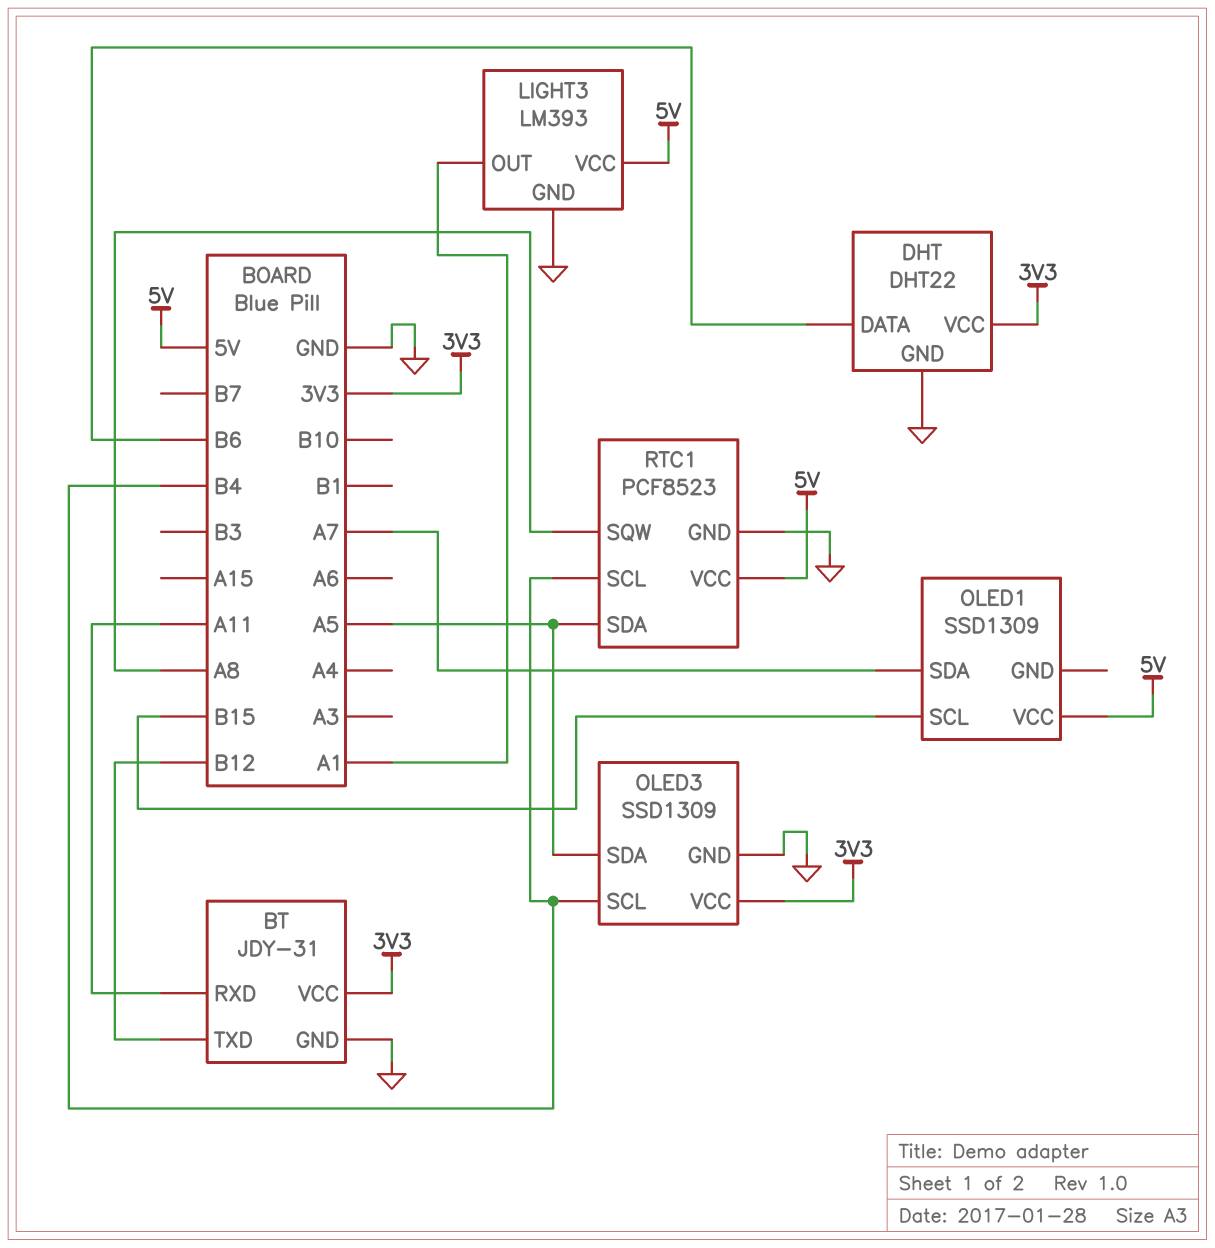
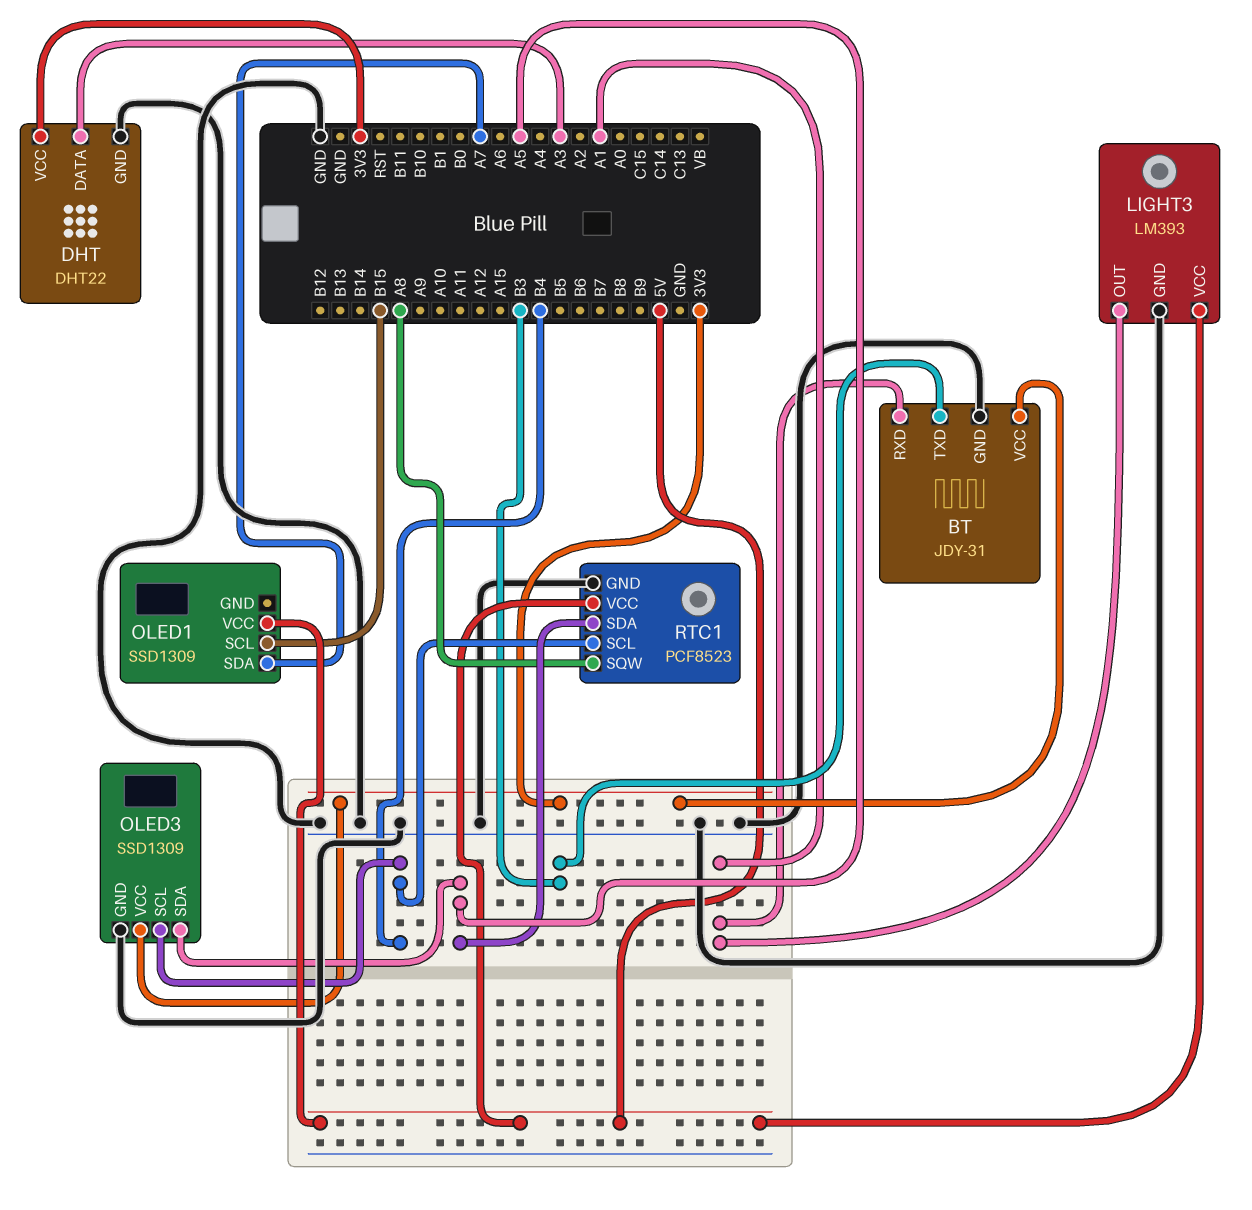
BT pin RXD: A11 -> A1
BT pin TXD: B12 -> B3
DHT pin DATA: B6 -> A3

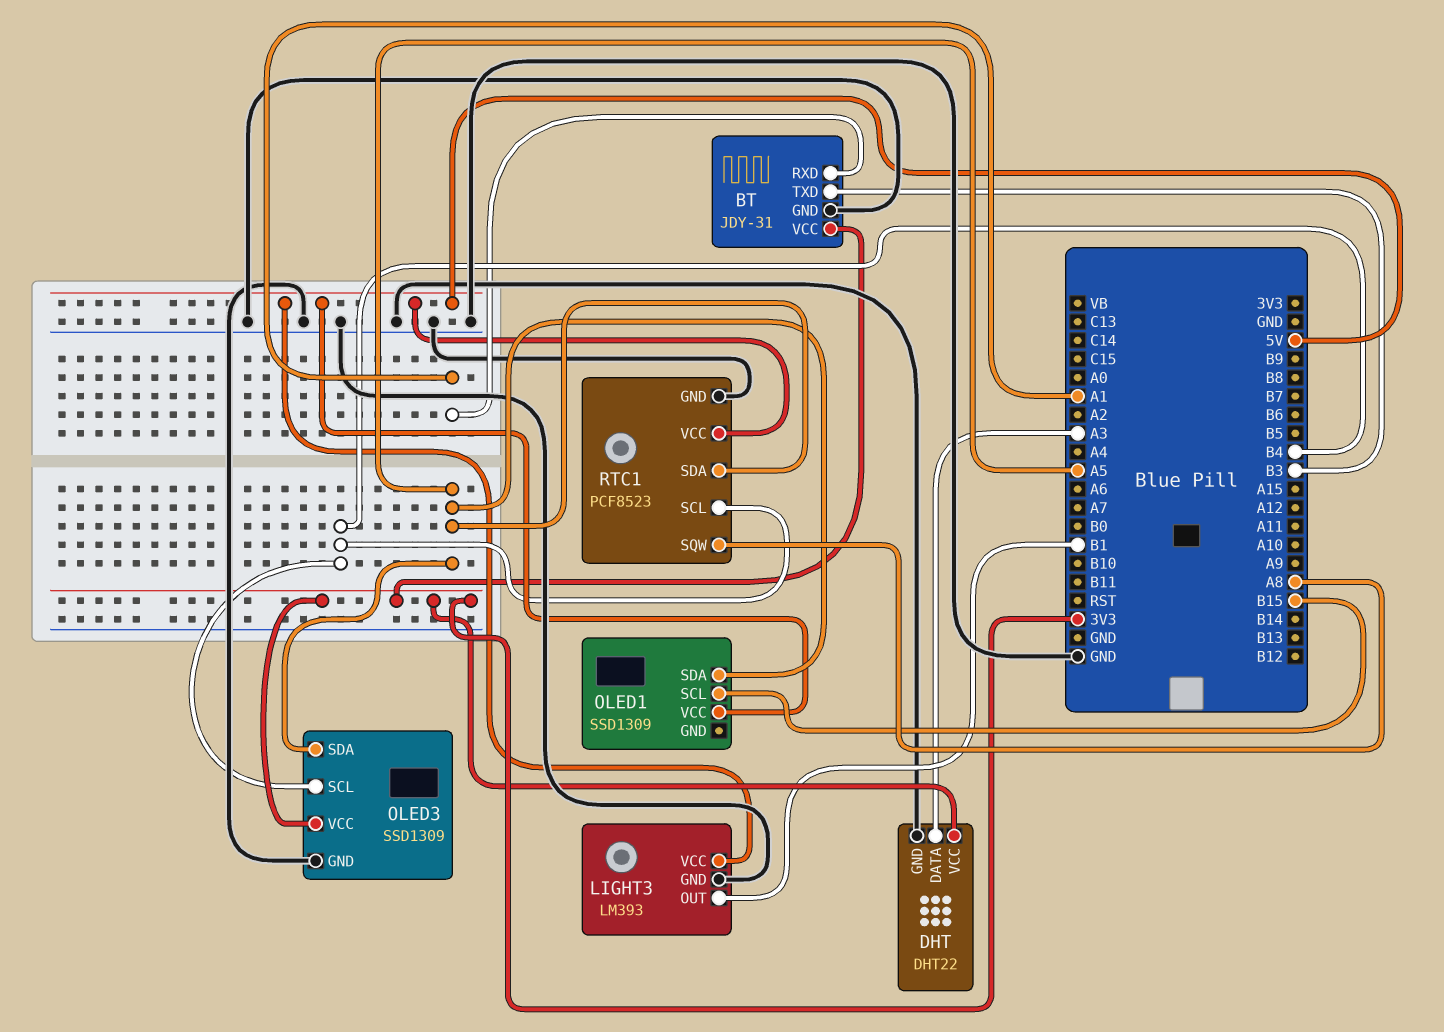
LIGHT3 pin OUT: A1 -> B1
OLED1 pin SDA: A7 -> A5

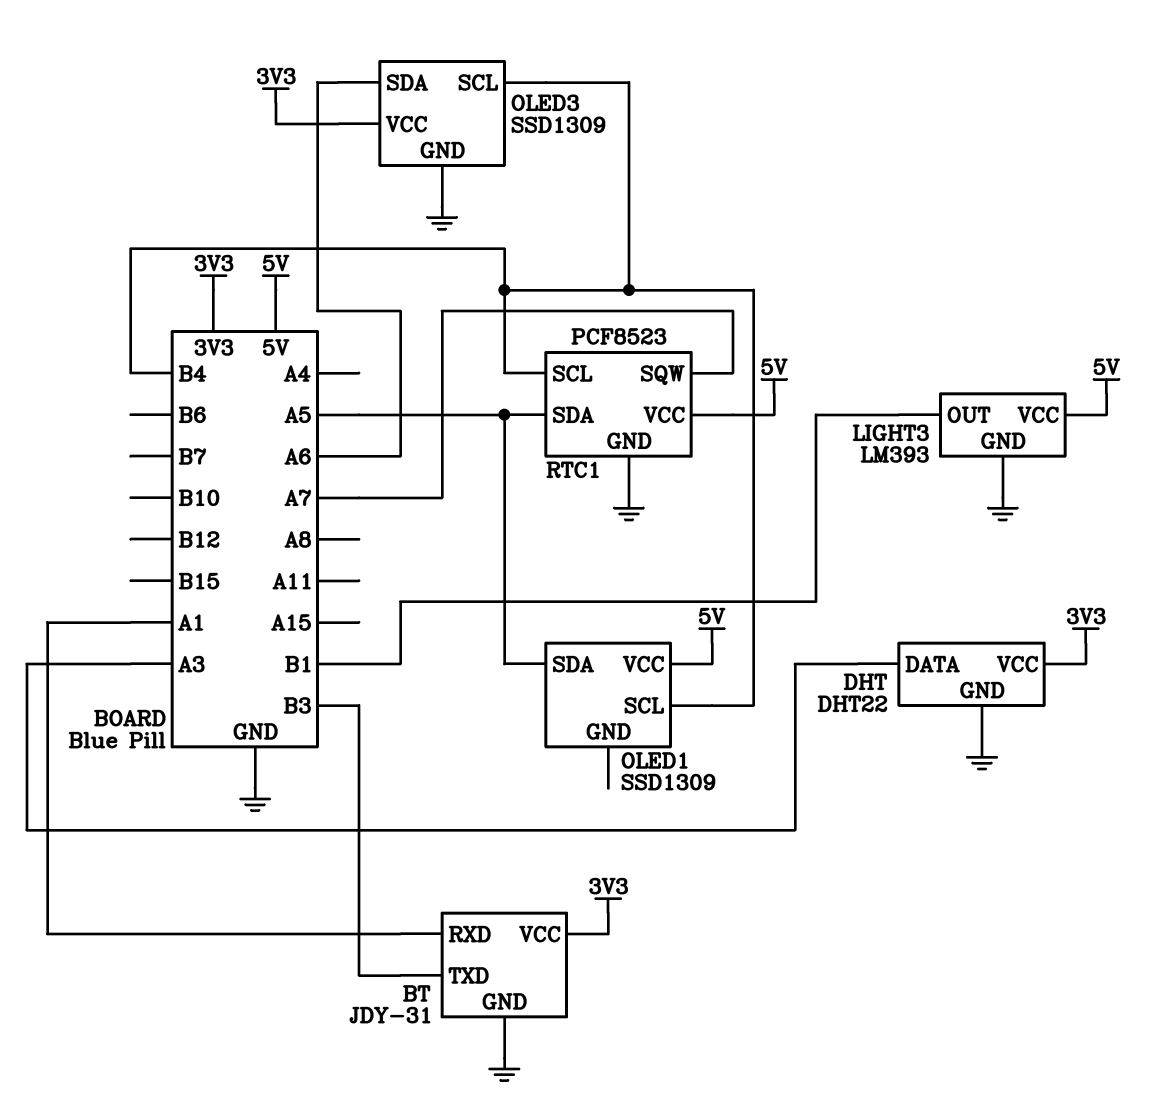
OLED1 pin SCL: B15 -> B4
OLED3 pin SDA: A5 -> A6
RTC1 pin SQW: A8 -> A7

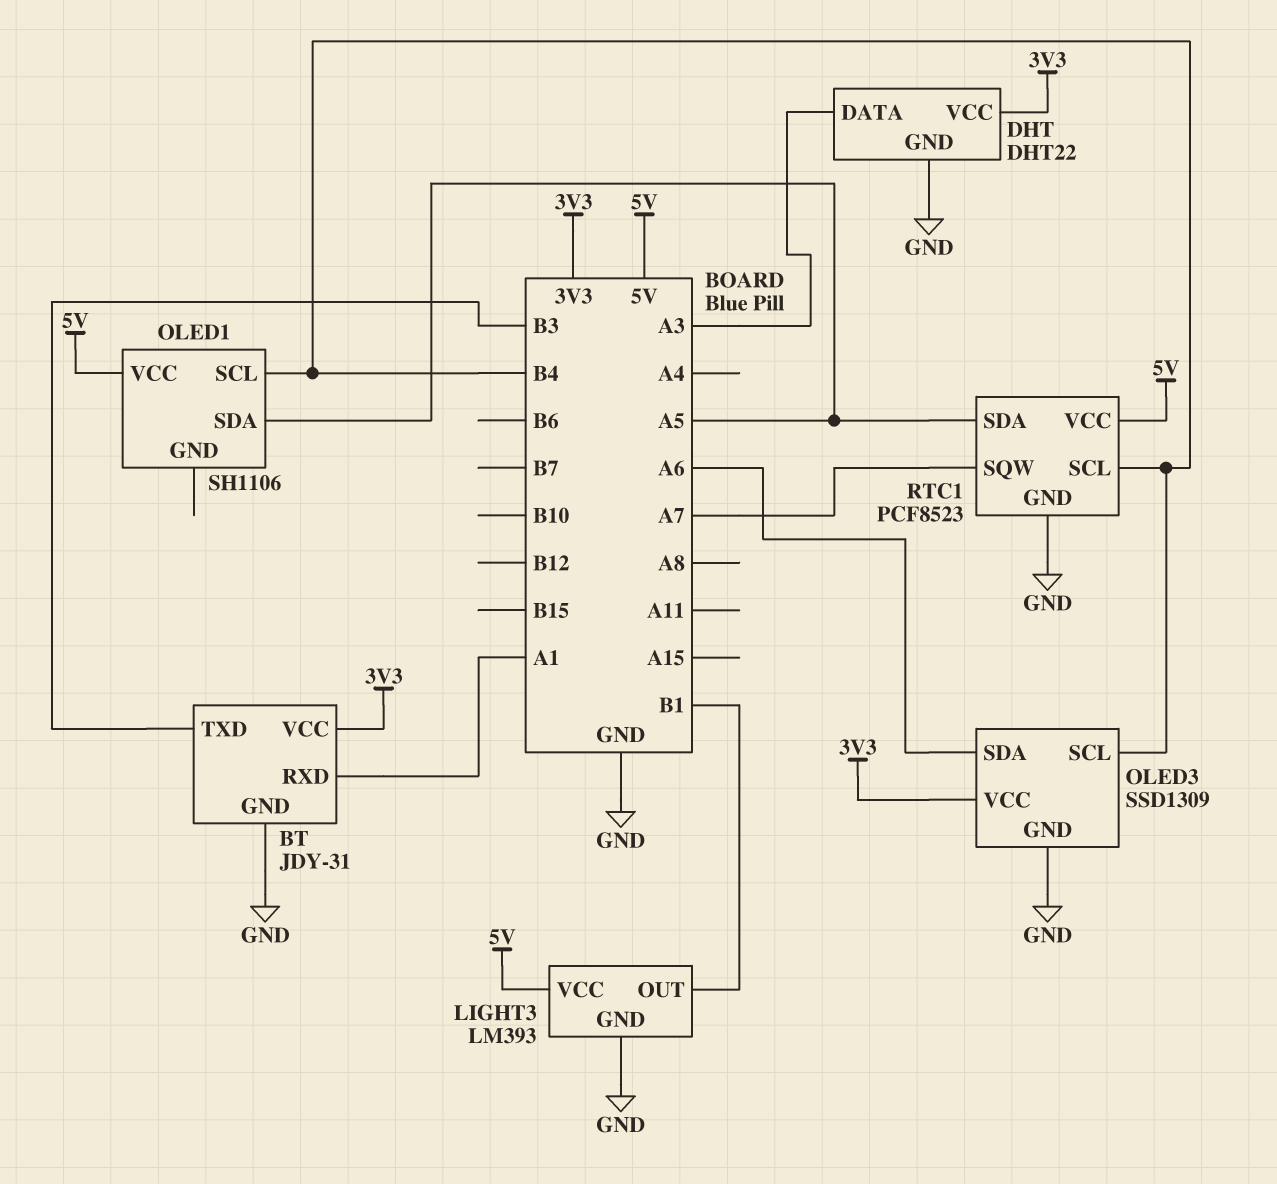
OLED1: SSD1309 -> SH1106

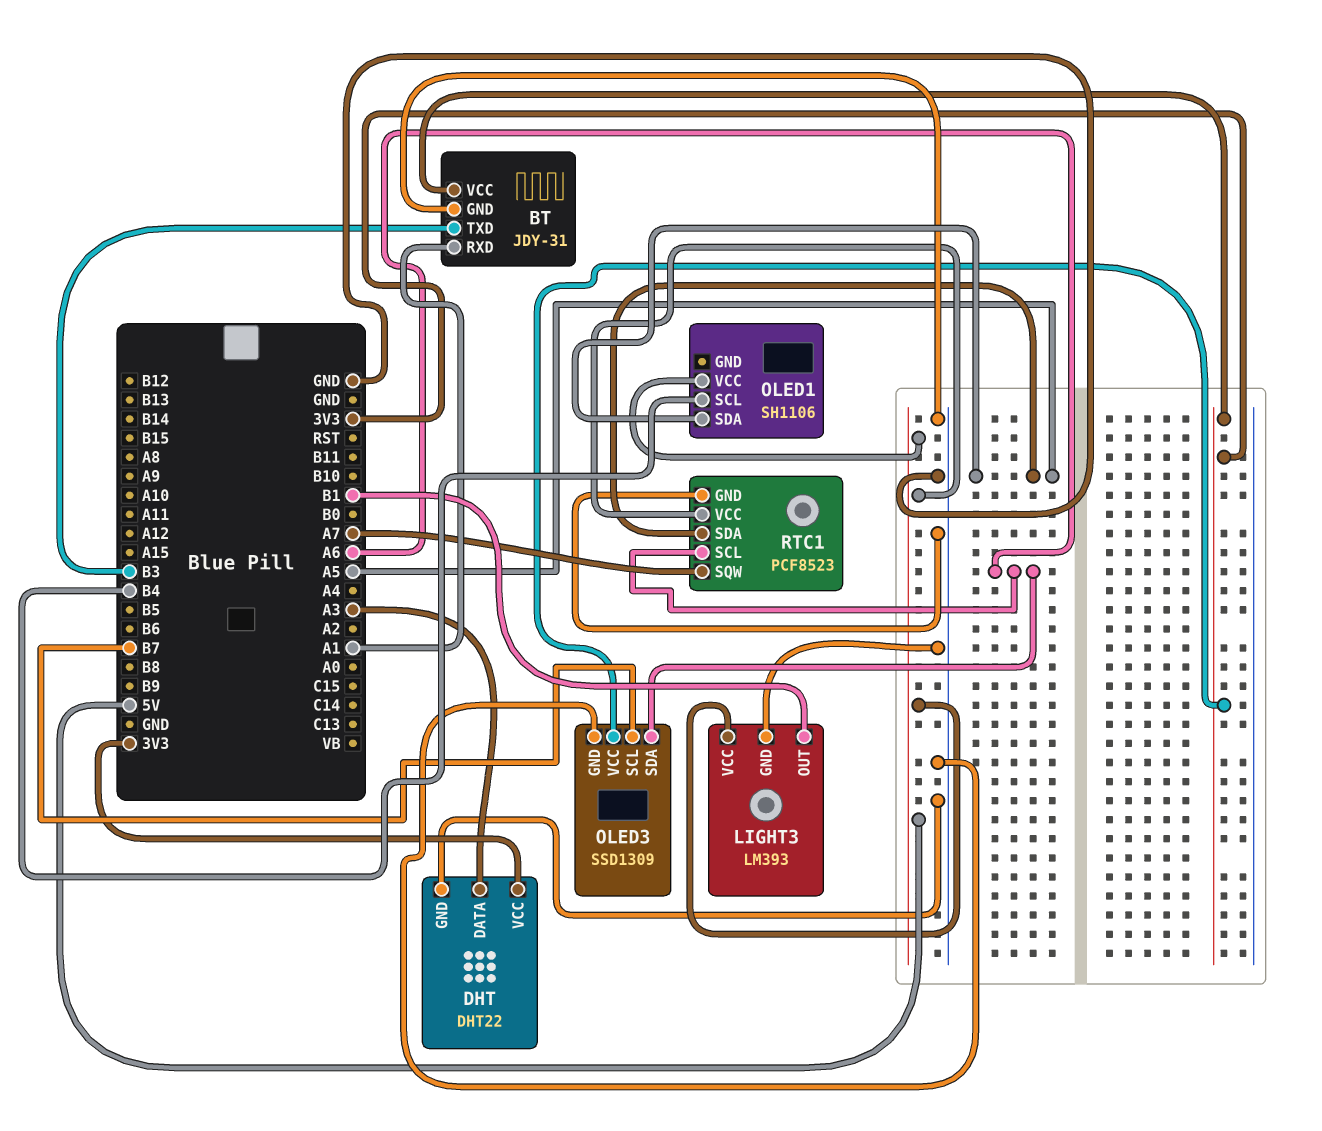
OLED3 pin SCL: B4 -> B7
RTC1 pin SCL: B4 -> A6

